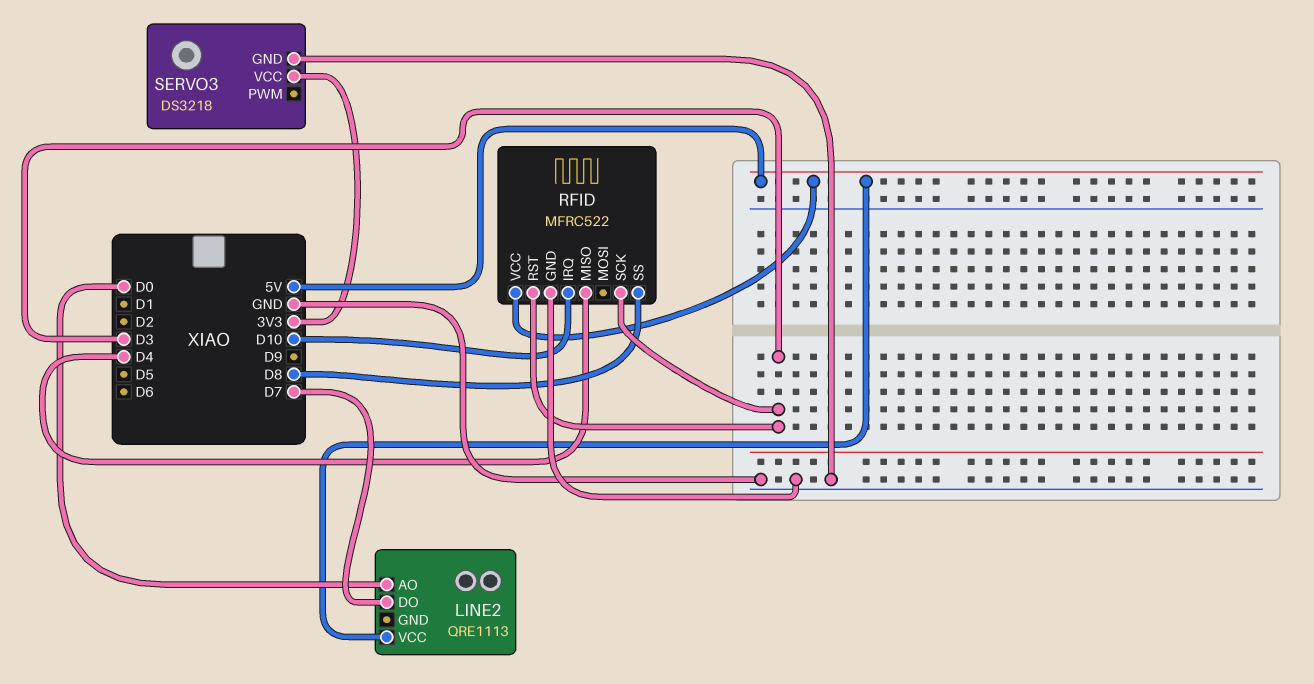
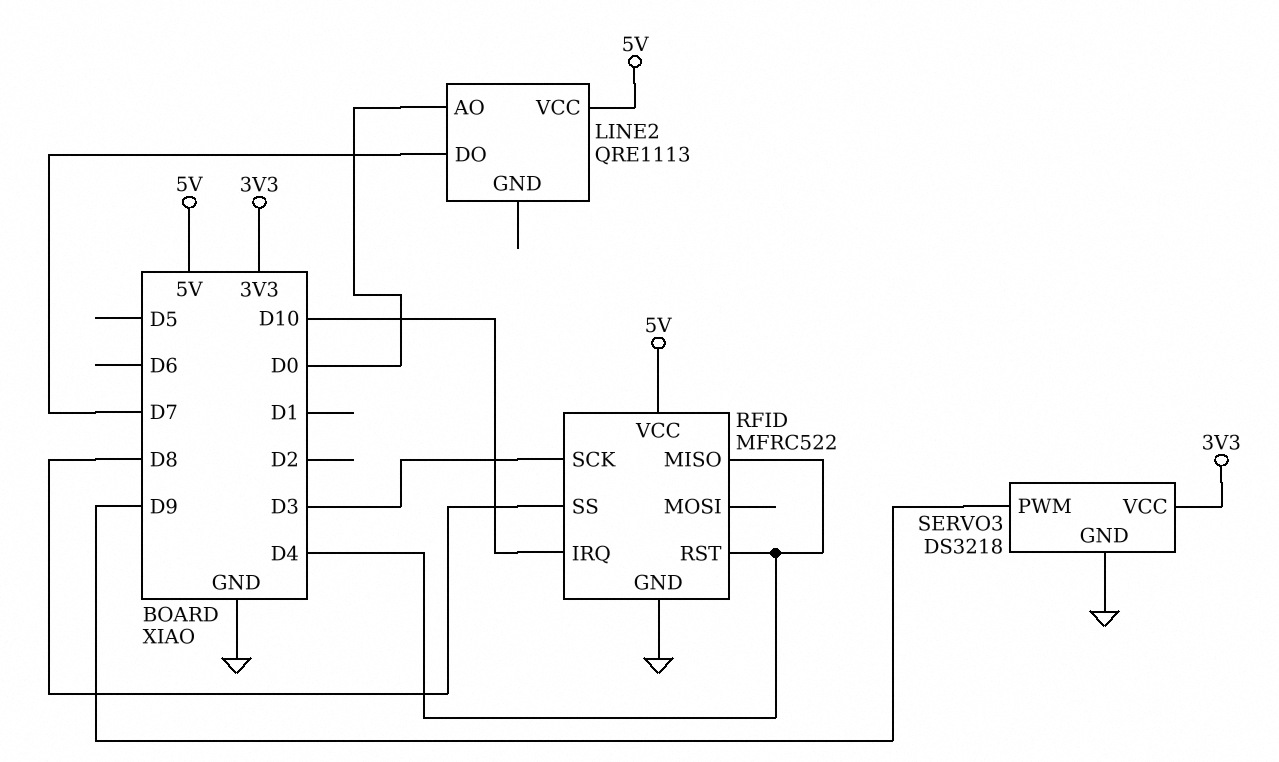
RFID pin RST: D3 -> D4
SERVO3 pin PWM: none -> D9

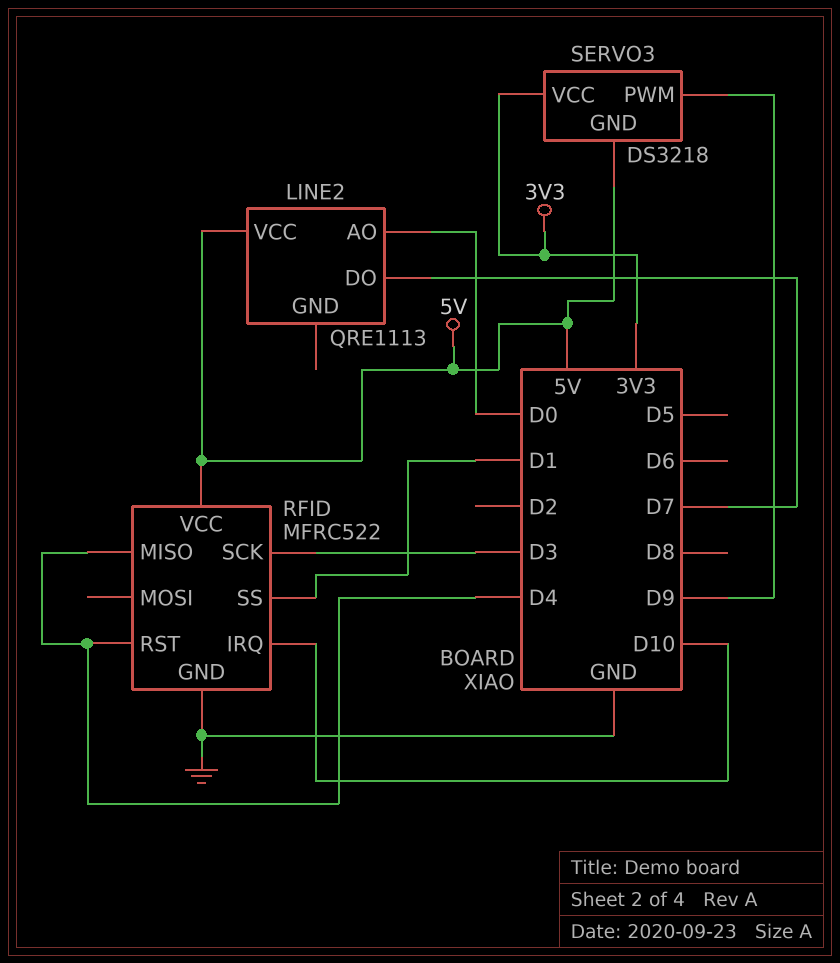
RFID pin SS: D8 -> D1
SERVO3 pin GND: GND -> 5V

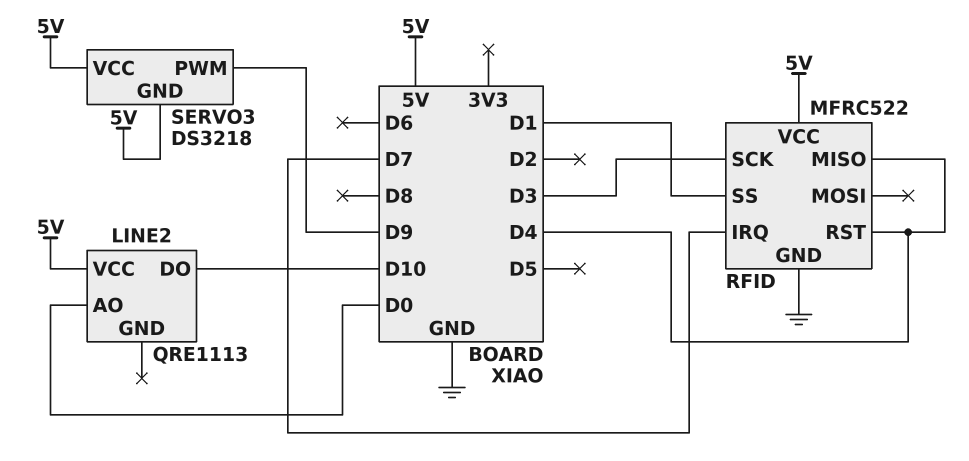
LINE2 pin DO: D7 -> D10
RFID pin IRQ: D10 -> D7
SERVO3 pin VCC: 3V3 -> 5V

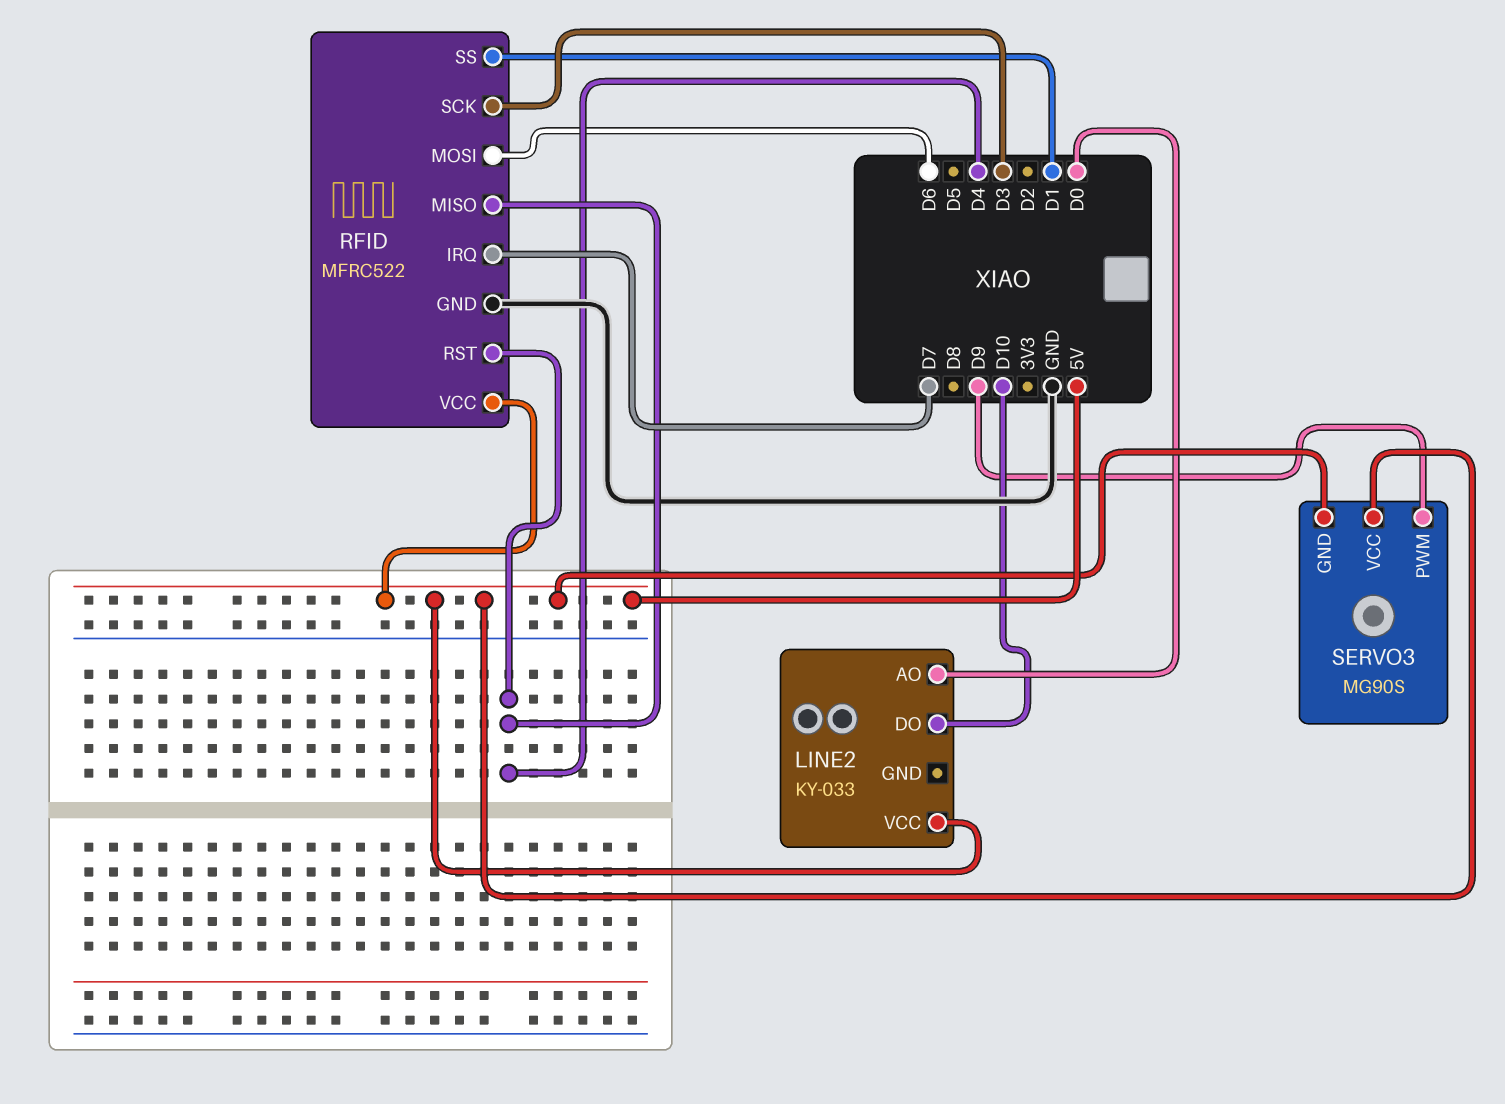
LINE2: QRE1113 -> KY-033
RFID pin MOSI: none -> D6
SERVO3: DS3218 -> MG90S

